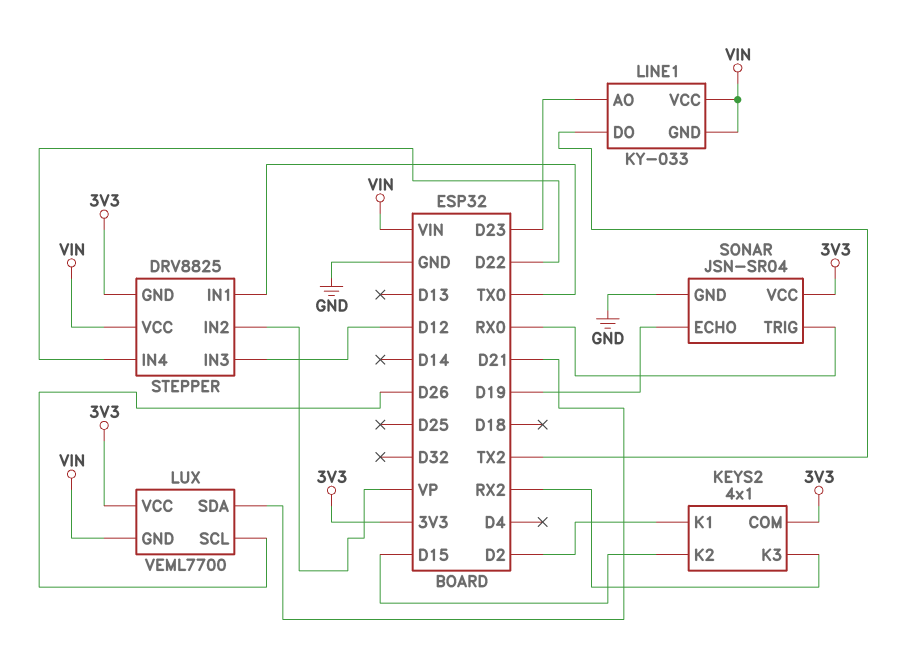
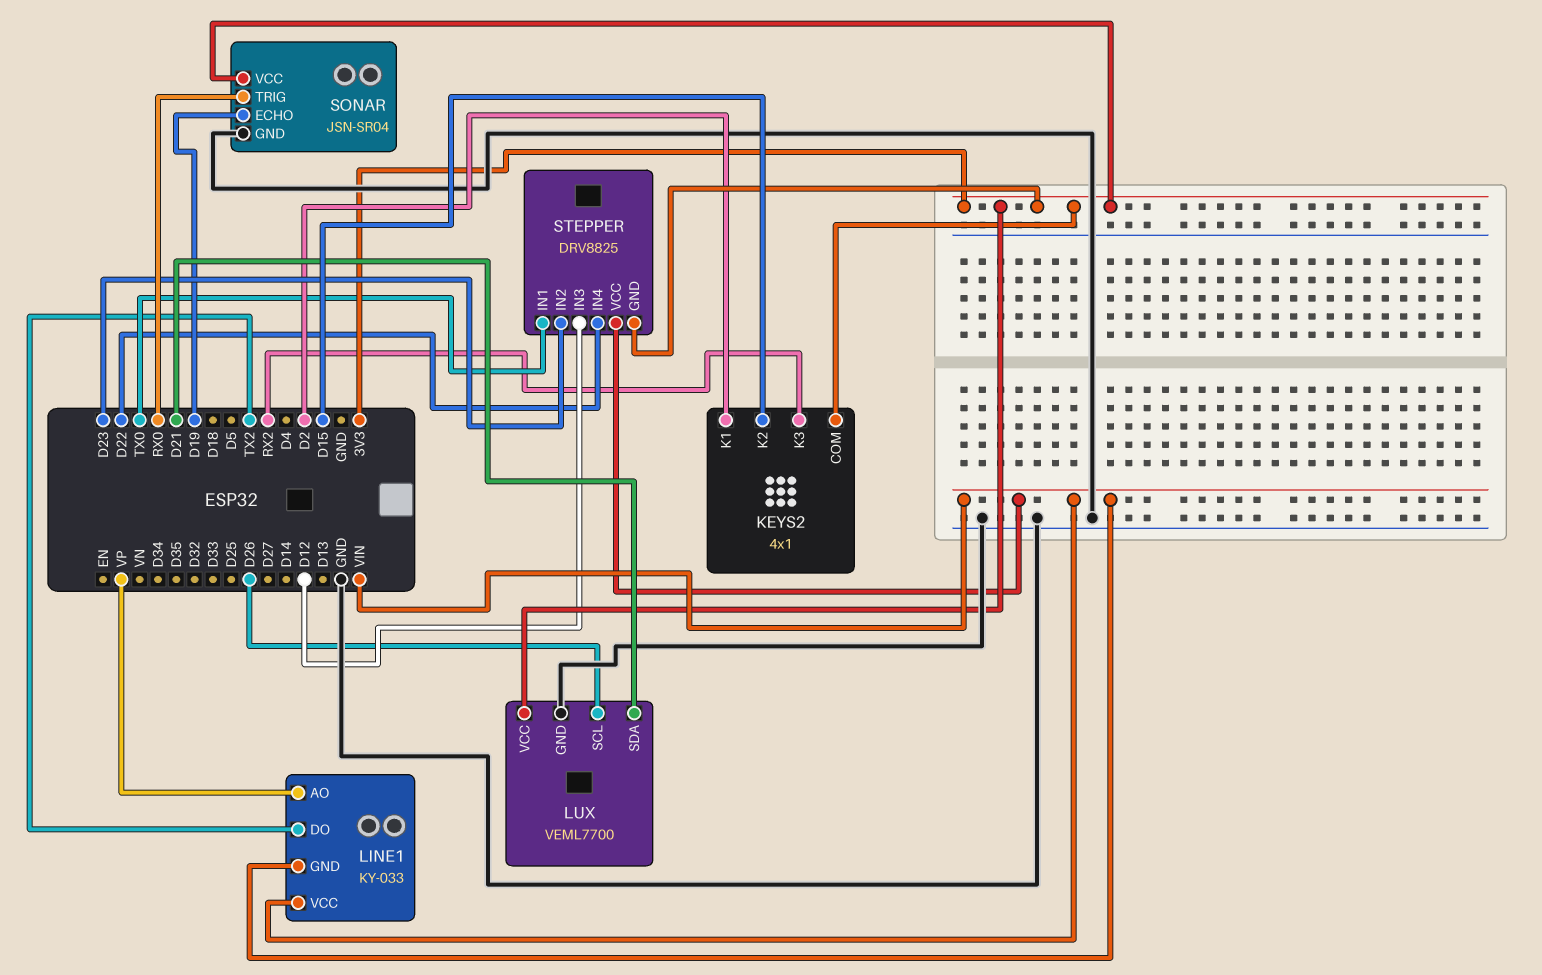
LINE1 pin AO: D23 -> VP
LUX pin GND: VIN -> GND
STEPPER pin IN2: VP -> D23

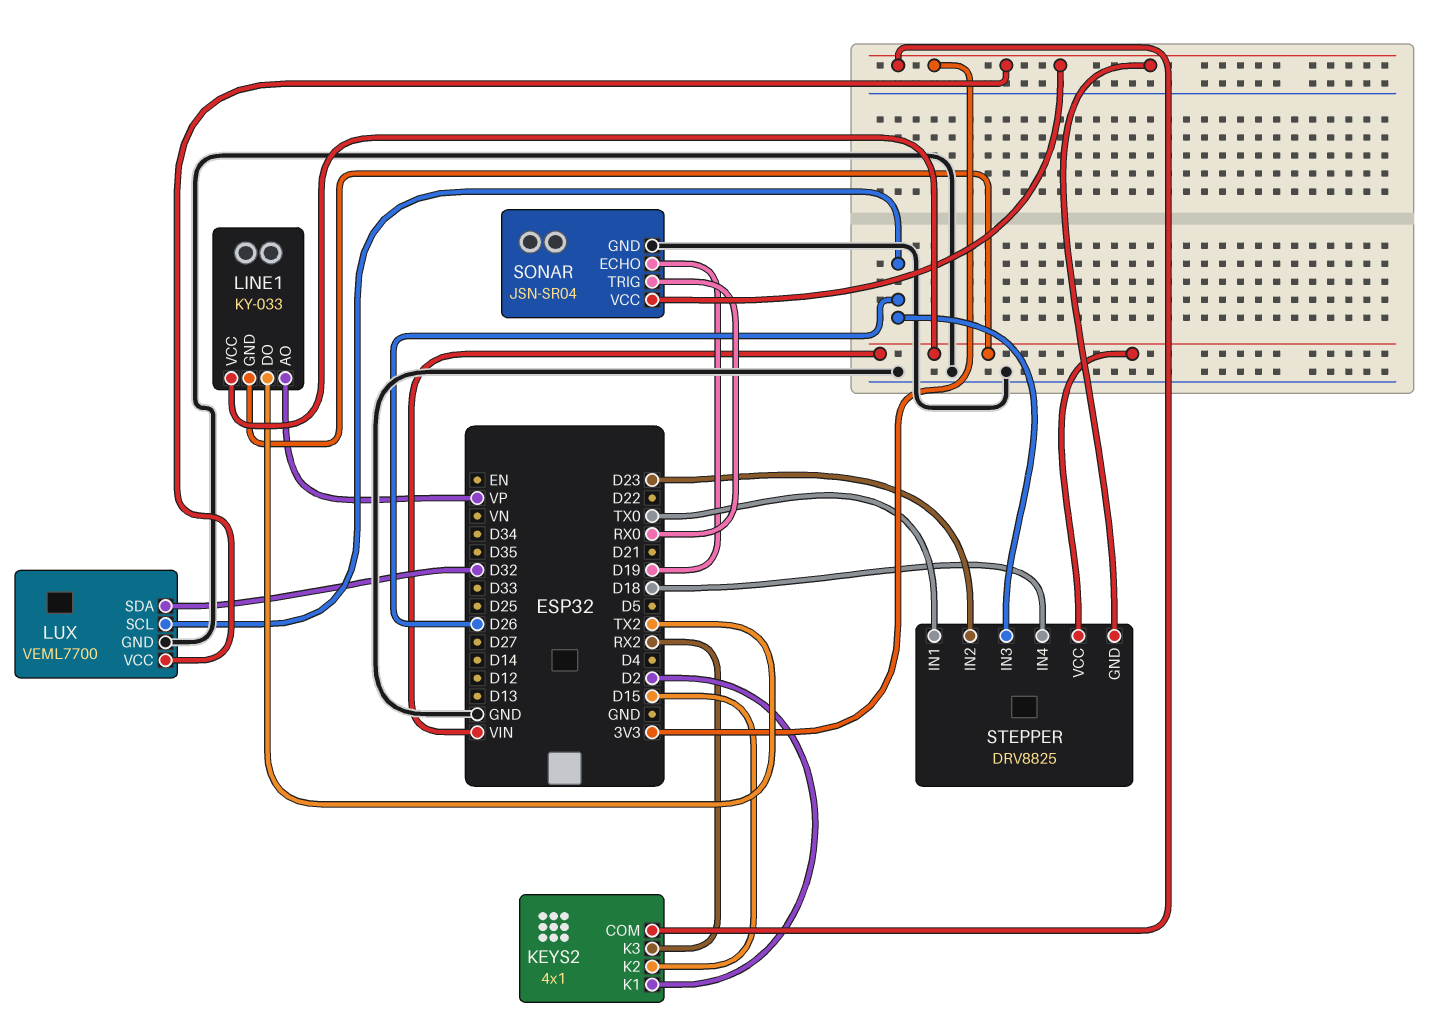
LUX pin SDA: D21 -> D32
STEPPER pin IN3: D12 -> D26
STEPPER pin IN4: D22 -> D18

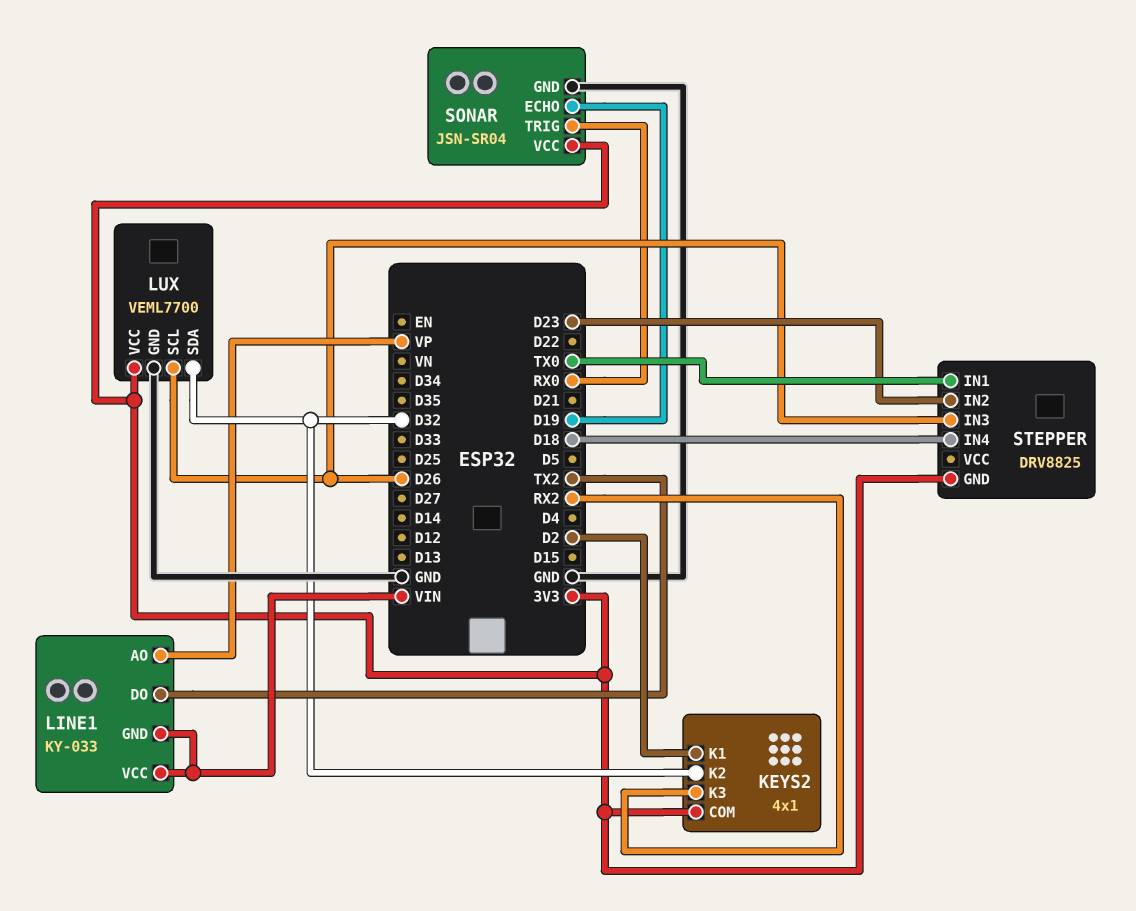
KEYS2 pin K2: D15 -> D32
STEPPER pin VCC: VIN -> none

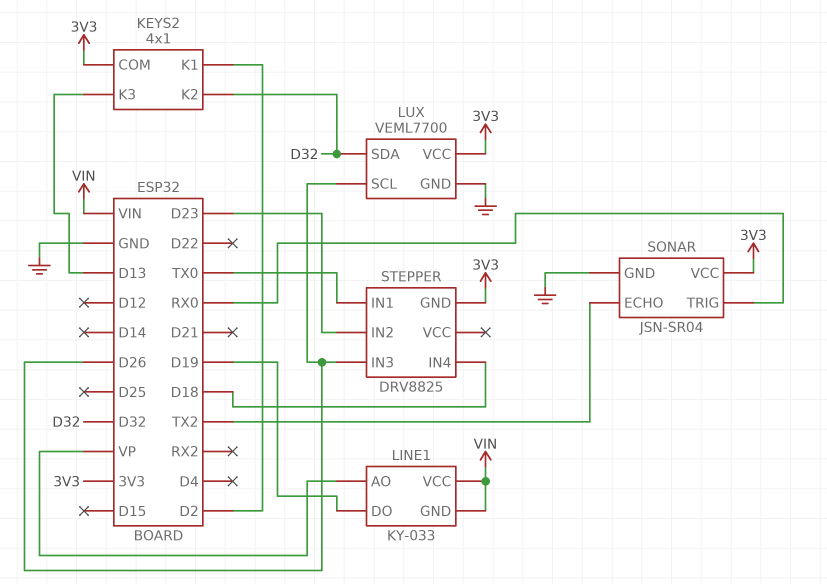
KEYS2 pin K3: RX2 -> D13
LINE1 pin DO: TX2 -> D19
SONAR pin ECHO: D19 -> TX2

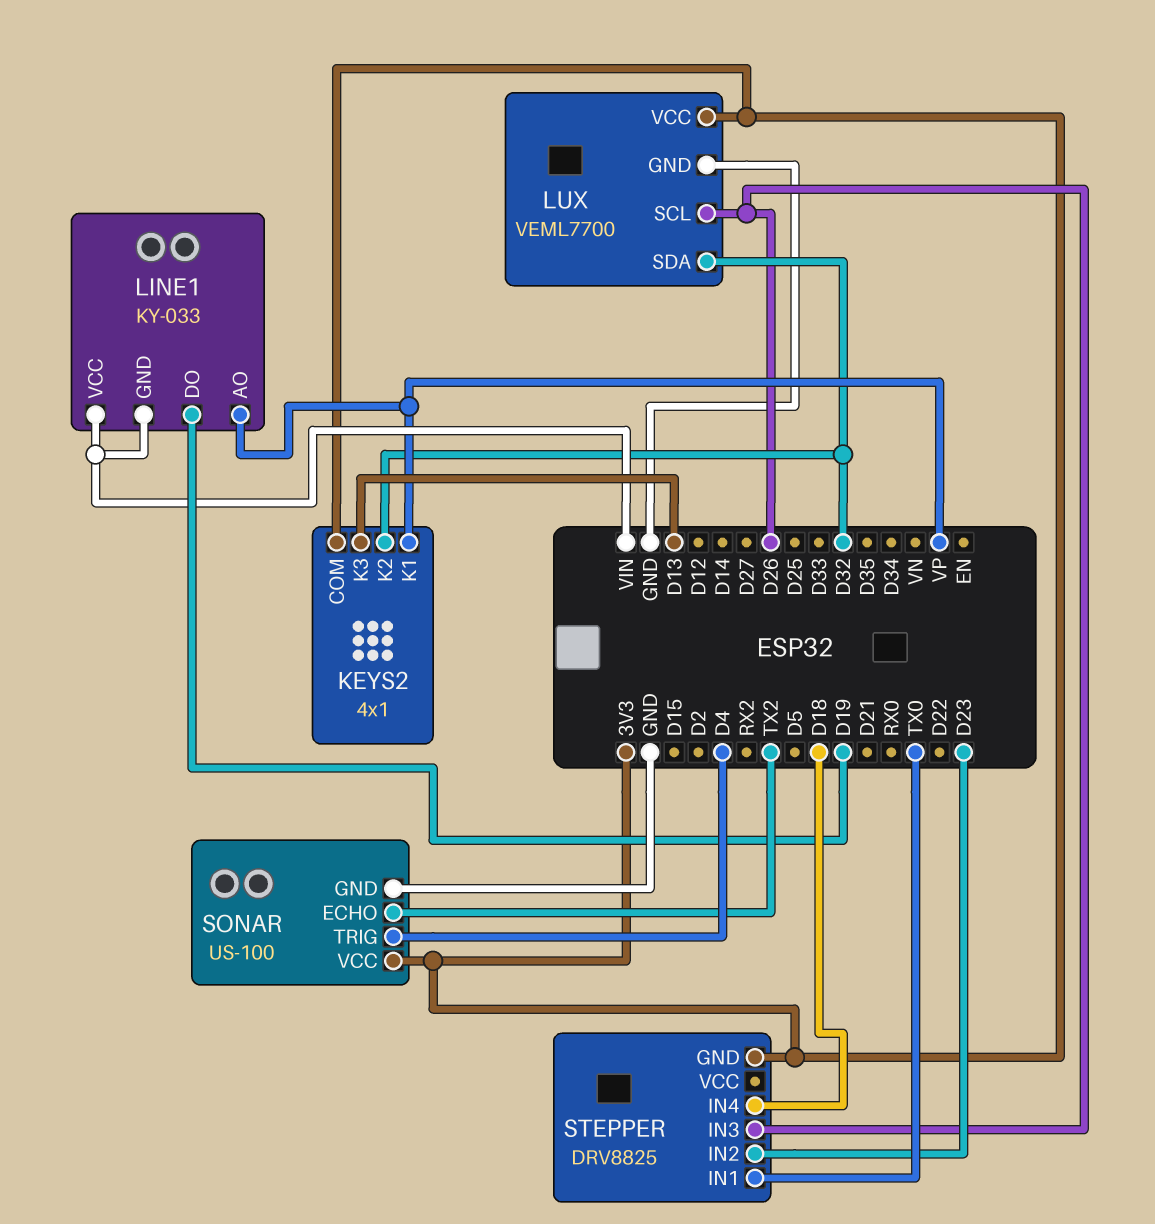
KEYS2 pin K1: D2 -> VP
SONAR: JSN-SR04 -> US-100
SONAR pin TRIG: RX0 -> D4

